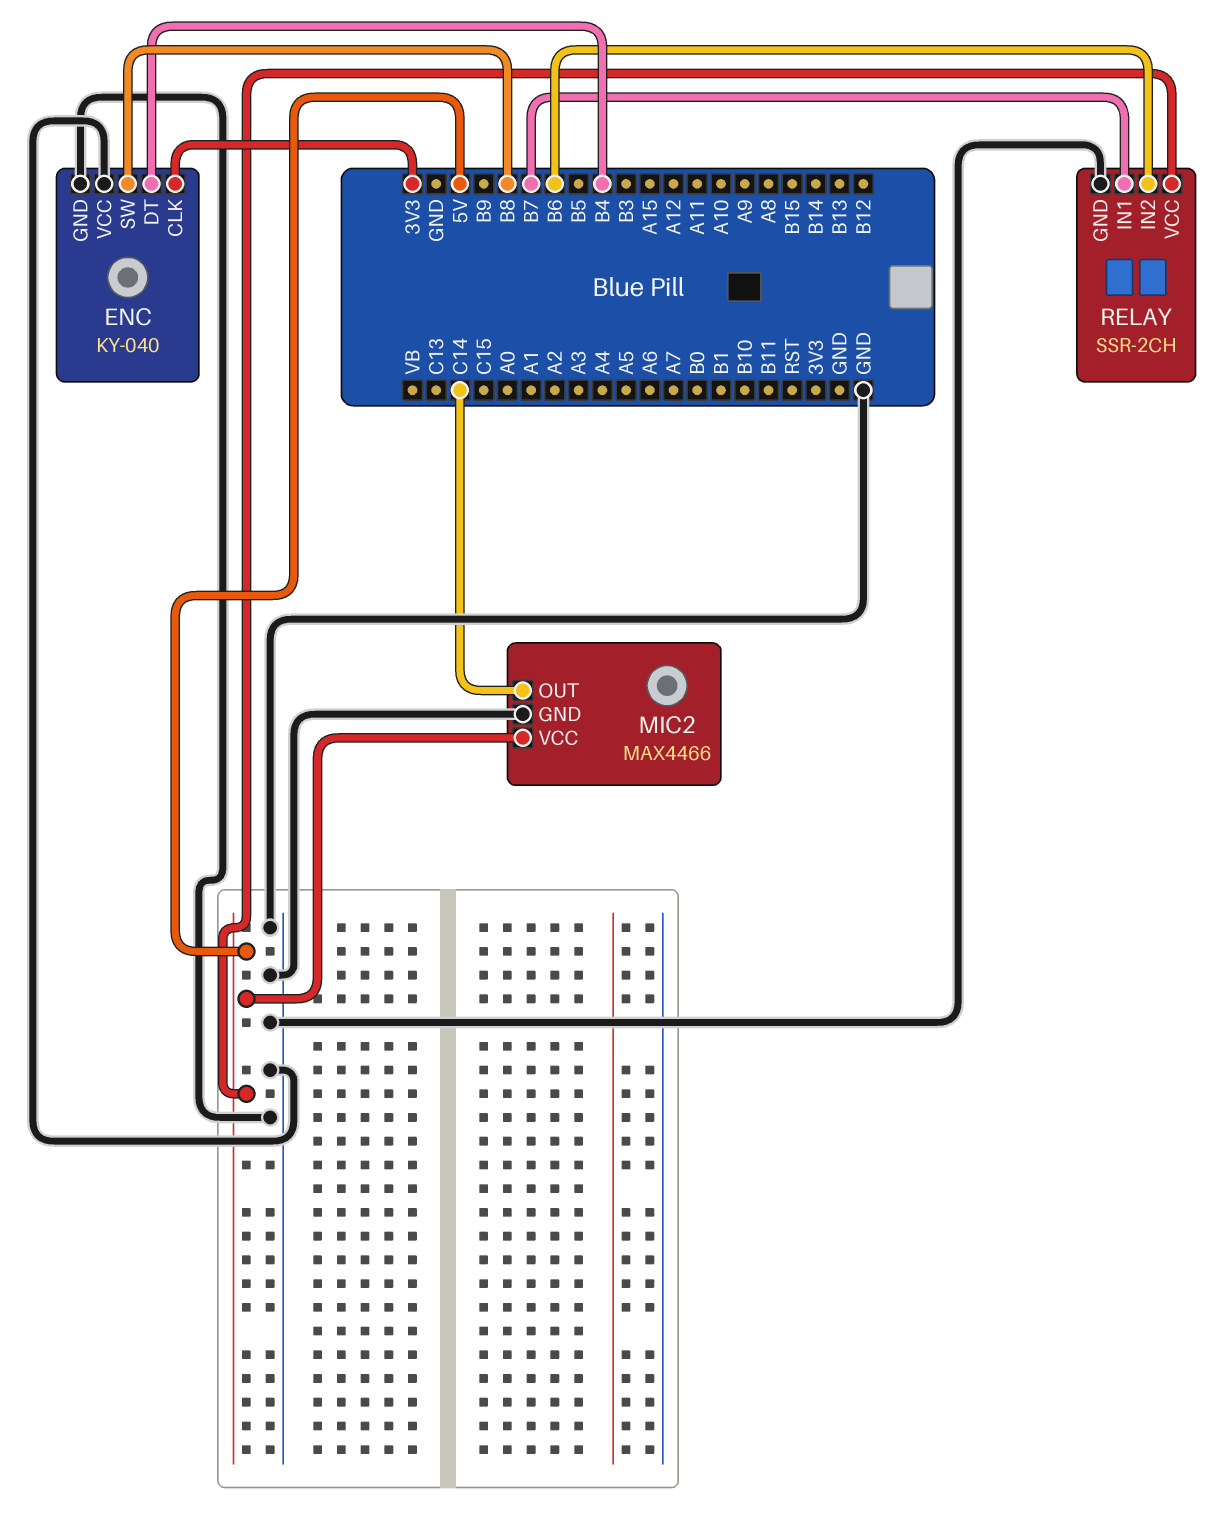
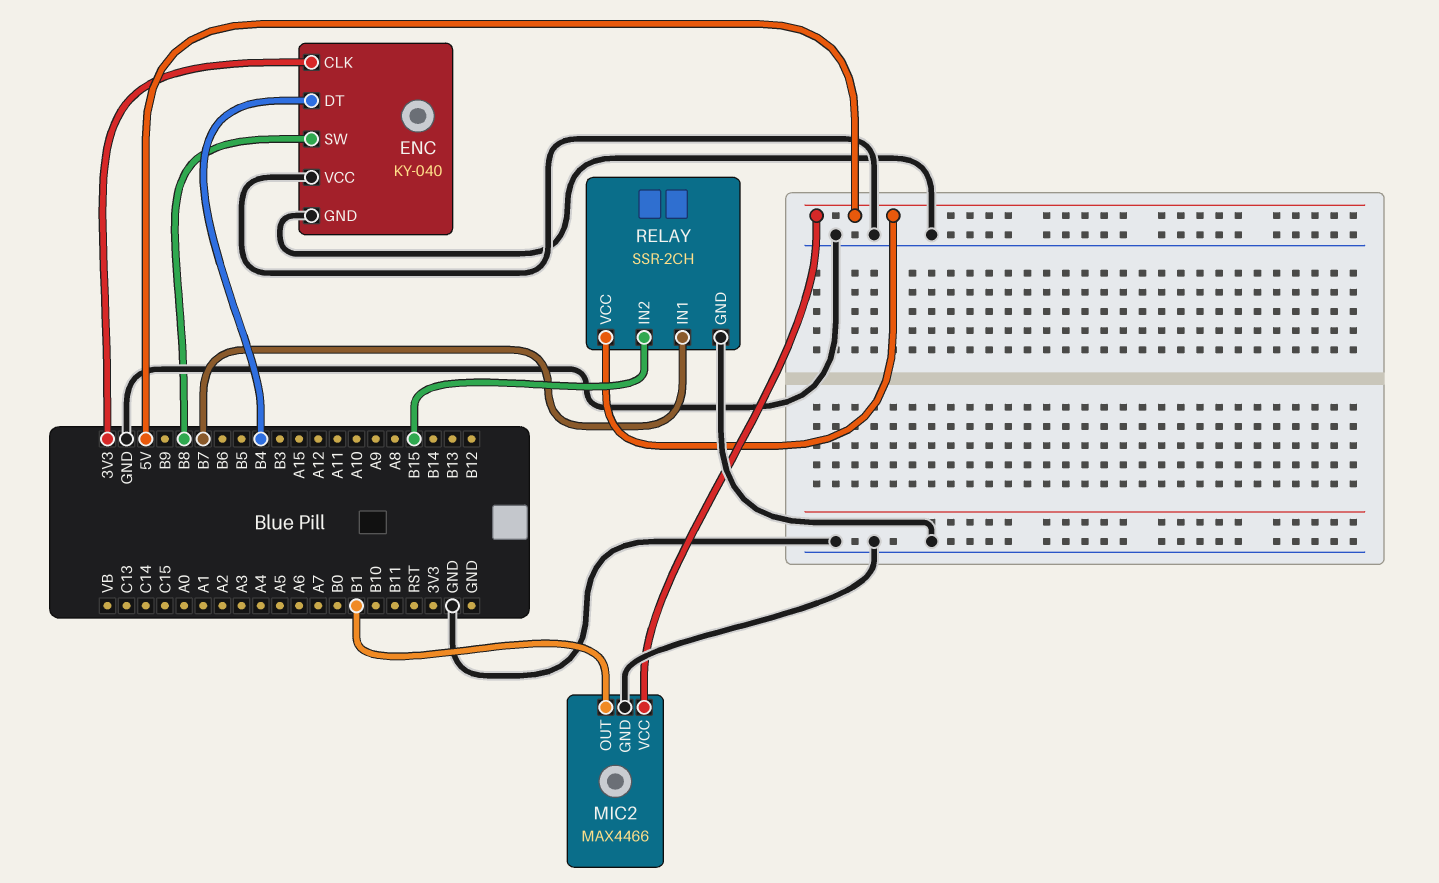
MIC2 pin OUT: C14 -> B1
RELAY pin IN2: B6 -> B15

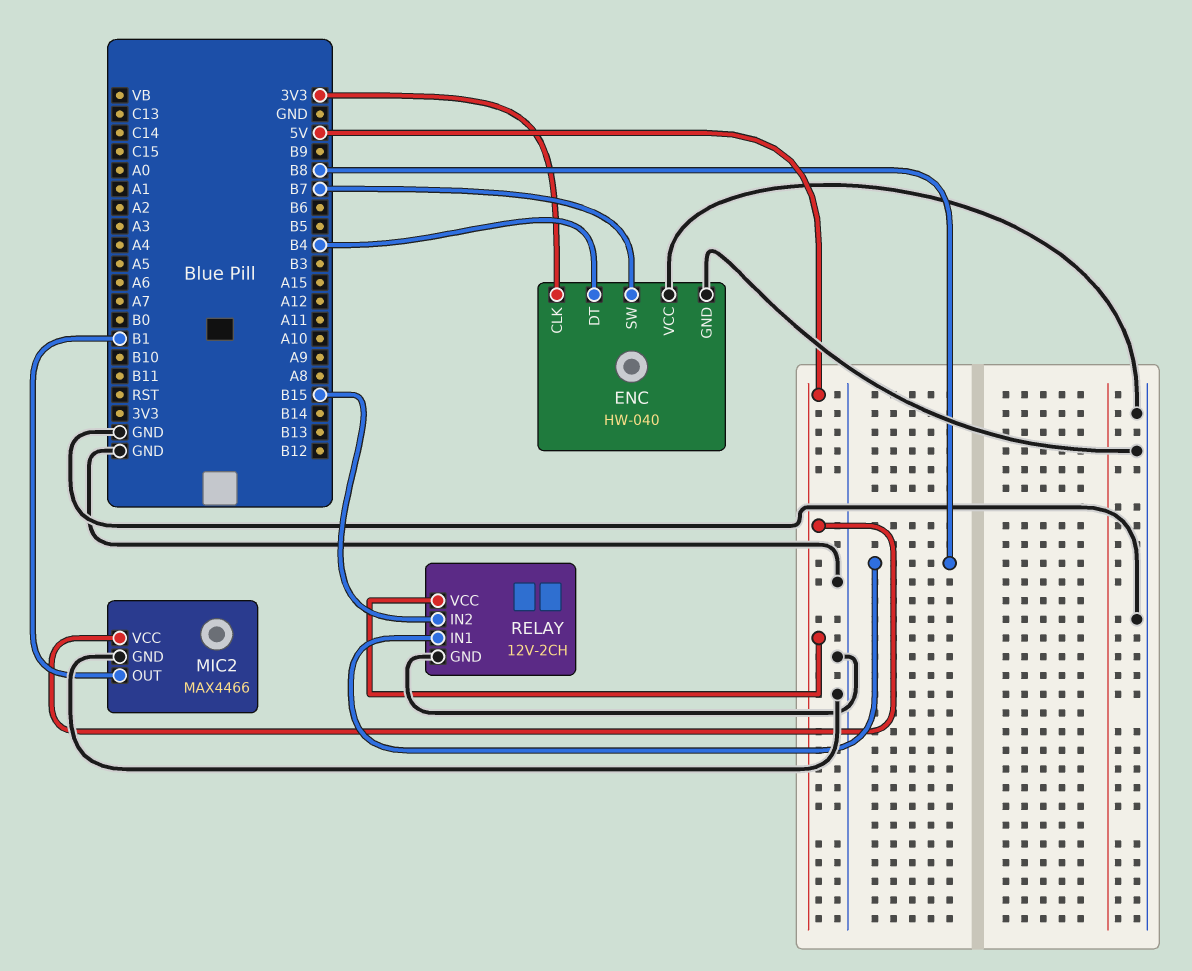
ENC: KY-040 -> HW-040
ENC pin SW: B8 -> B7
RELAY: SSR-2CH -> 12V-2CH
RELAY pin IN1: B7 -> B8

